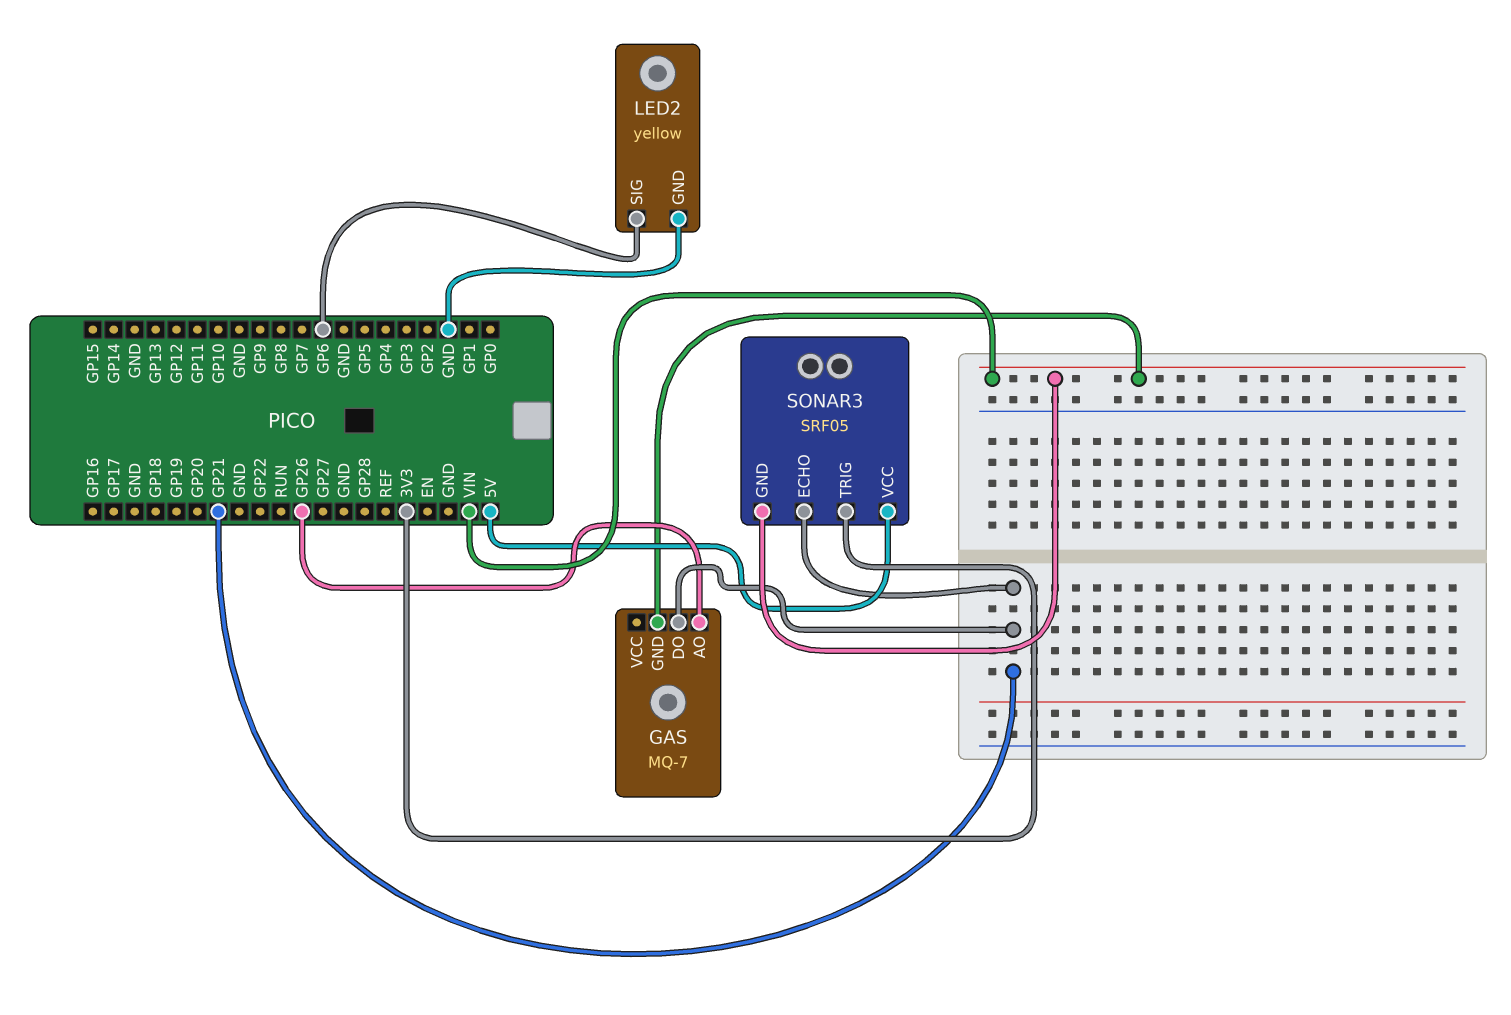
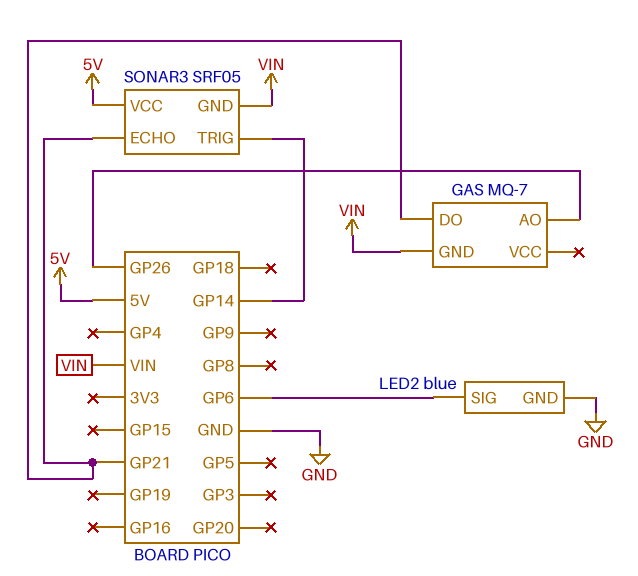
LED2: yellow -> blue
SONAR3 pin TRIG: 3V3 -> GP14

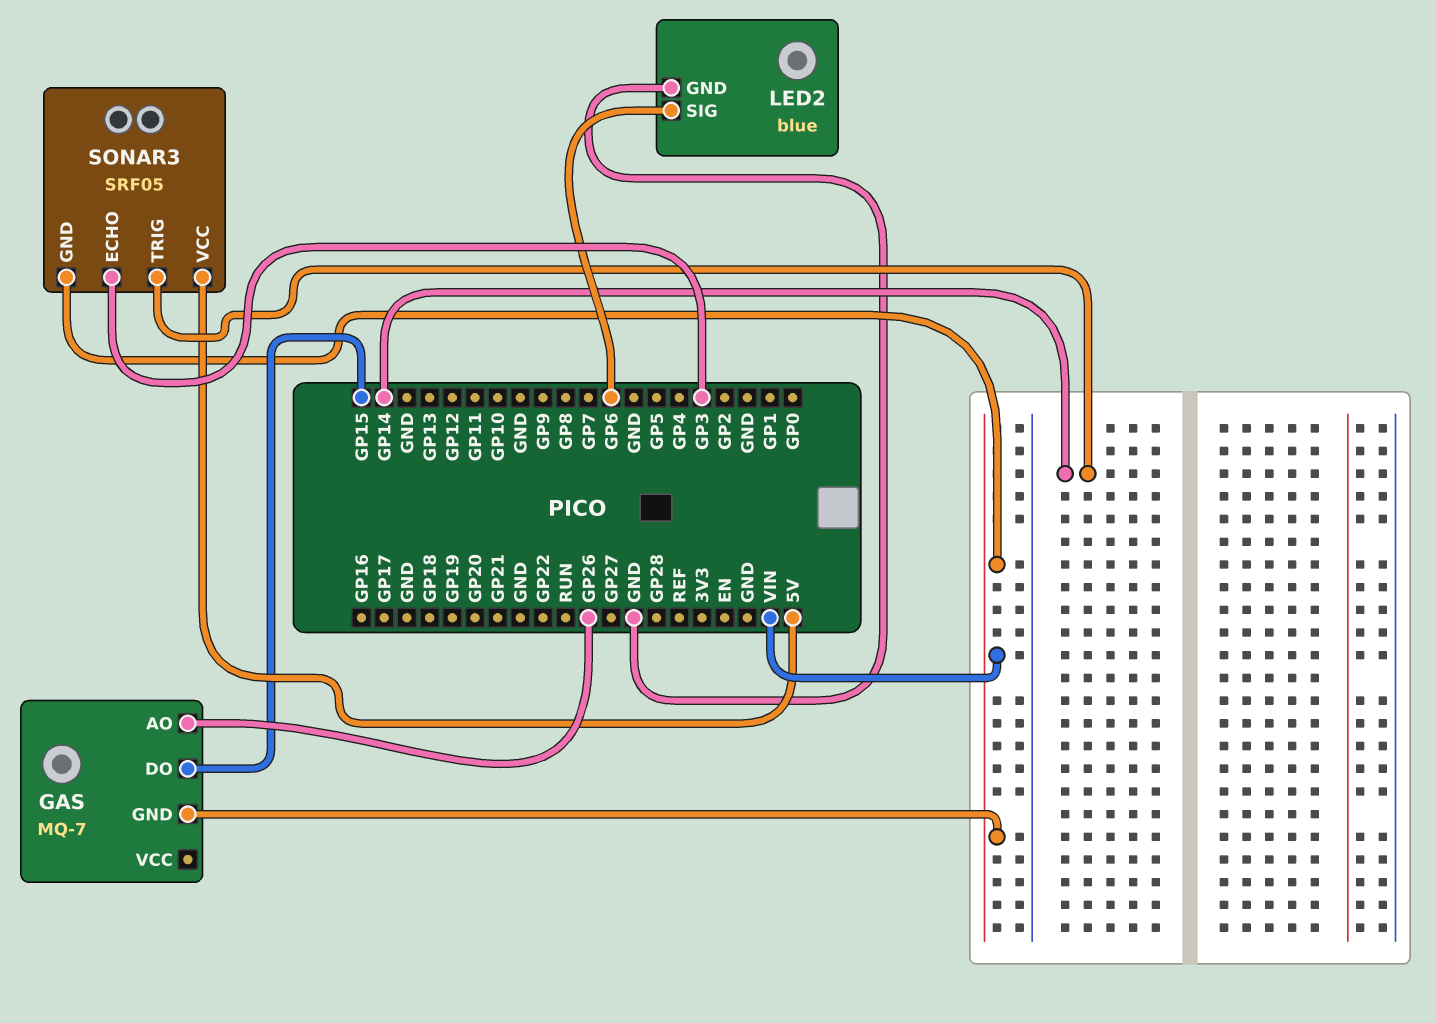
GAS pin DO: GP21 -> GP15
SONAR3 pin ECHO: GP21 -> GP3

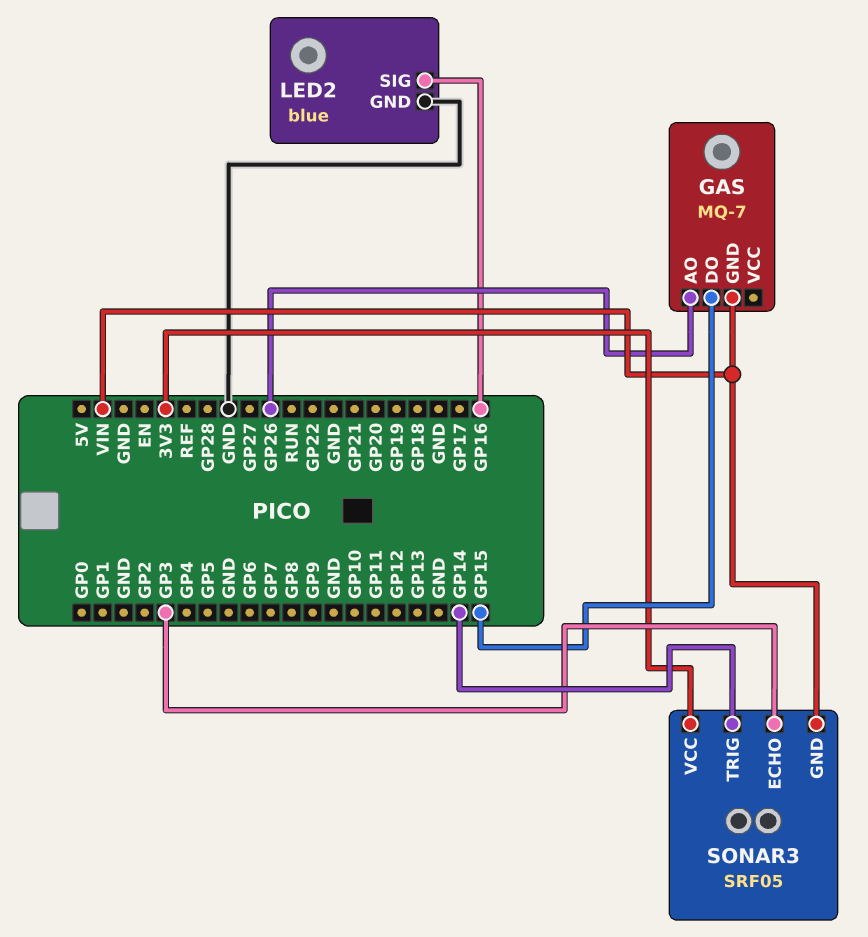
LED2 pin SIG: GP6 -> GP16
SONAR3 pin VCC: 5V -> 3V3

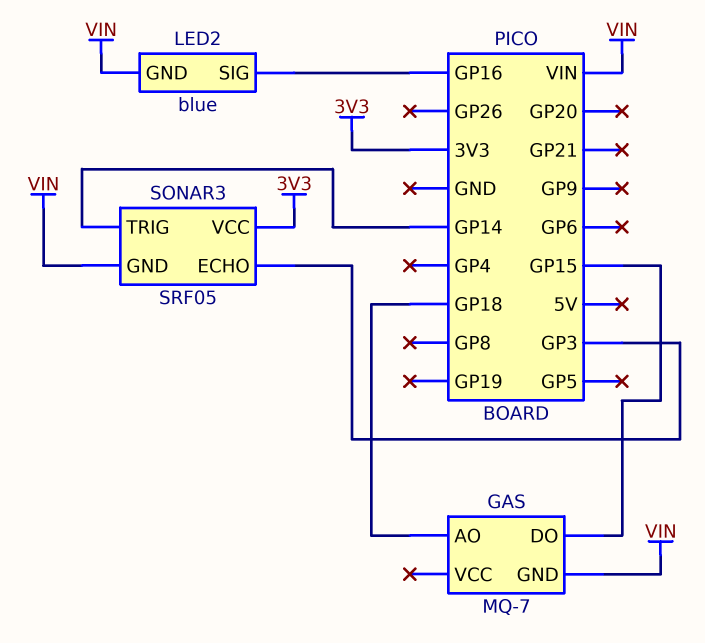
GAS pin AO: GP26 -> GP18
LED2 pin GND: GND -> VIN

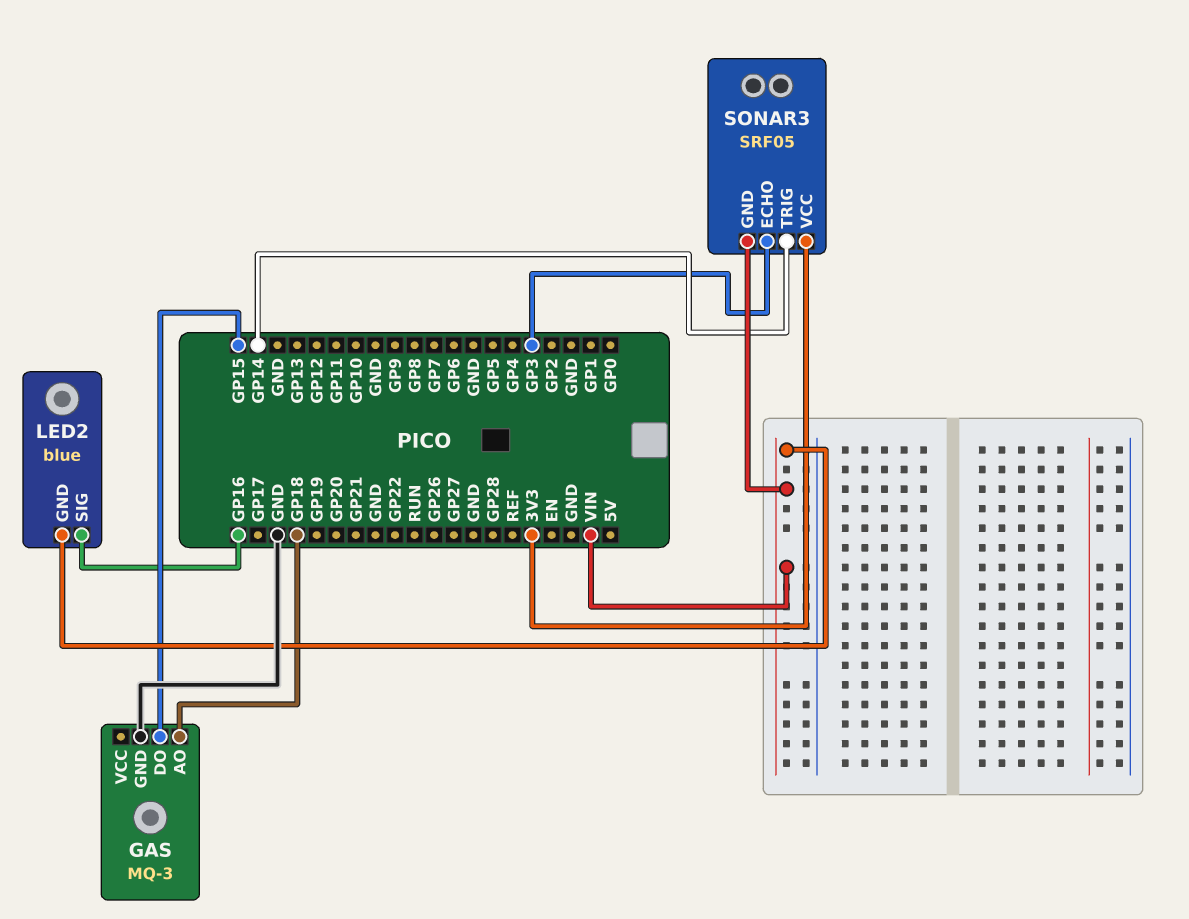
GAS: MQ-7 -> MQ-3
GAS pin GND: VIN -> GND

